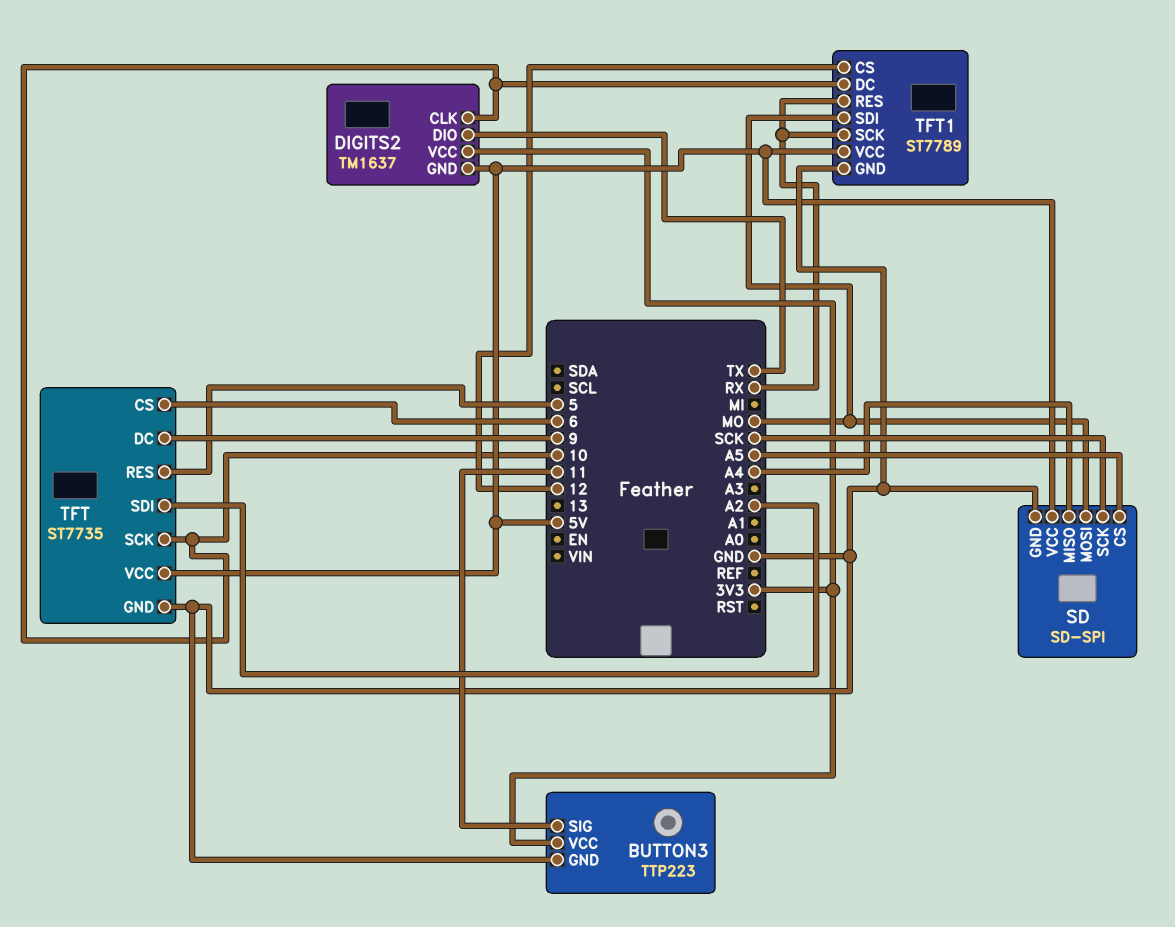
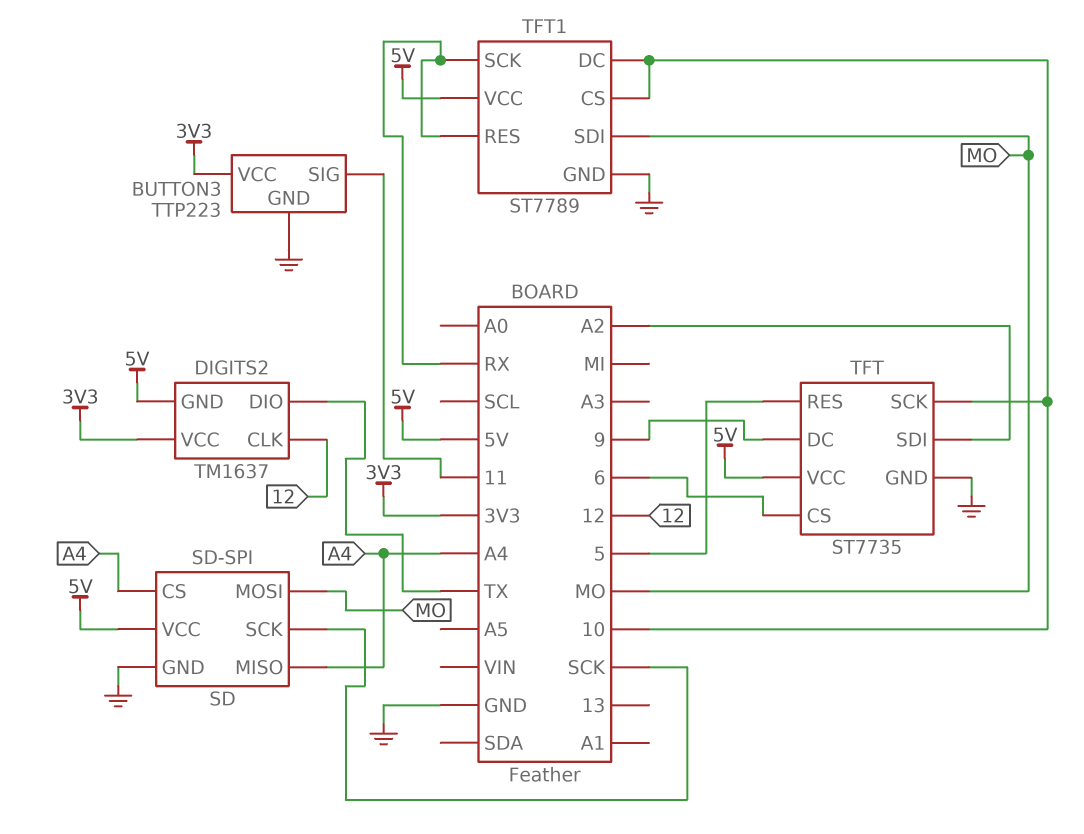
DIGITS2 pin CLK: 10 -> 12
SD pin CS: A5 -> A4
TFT1 pin CS: 12 -> 10

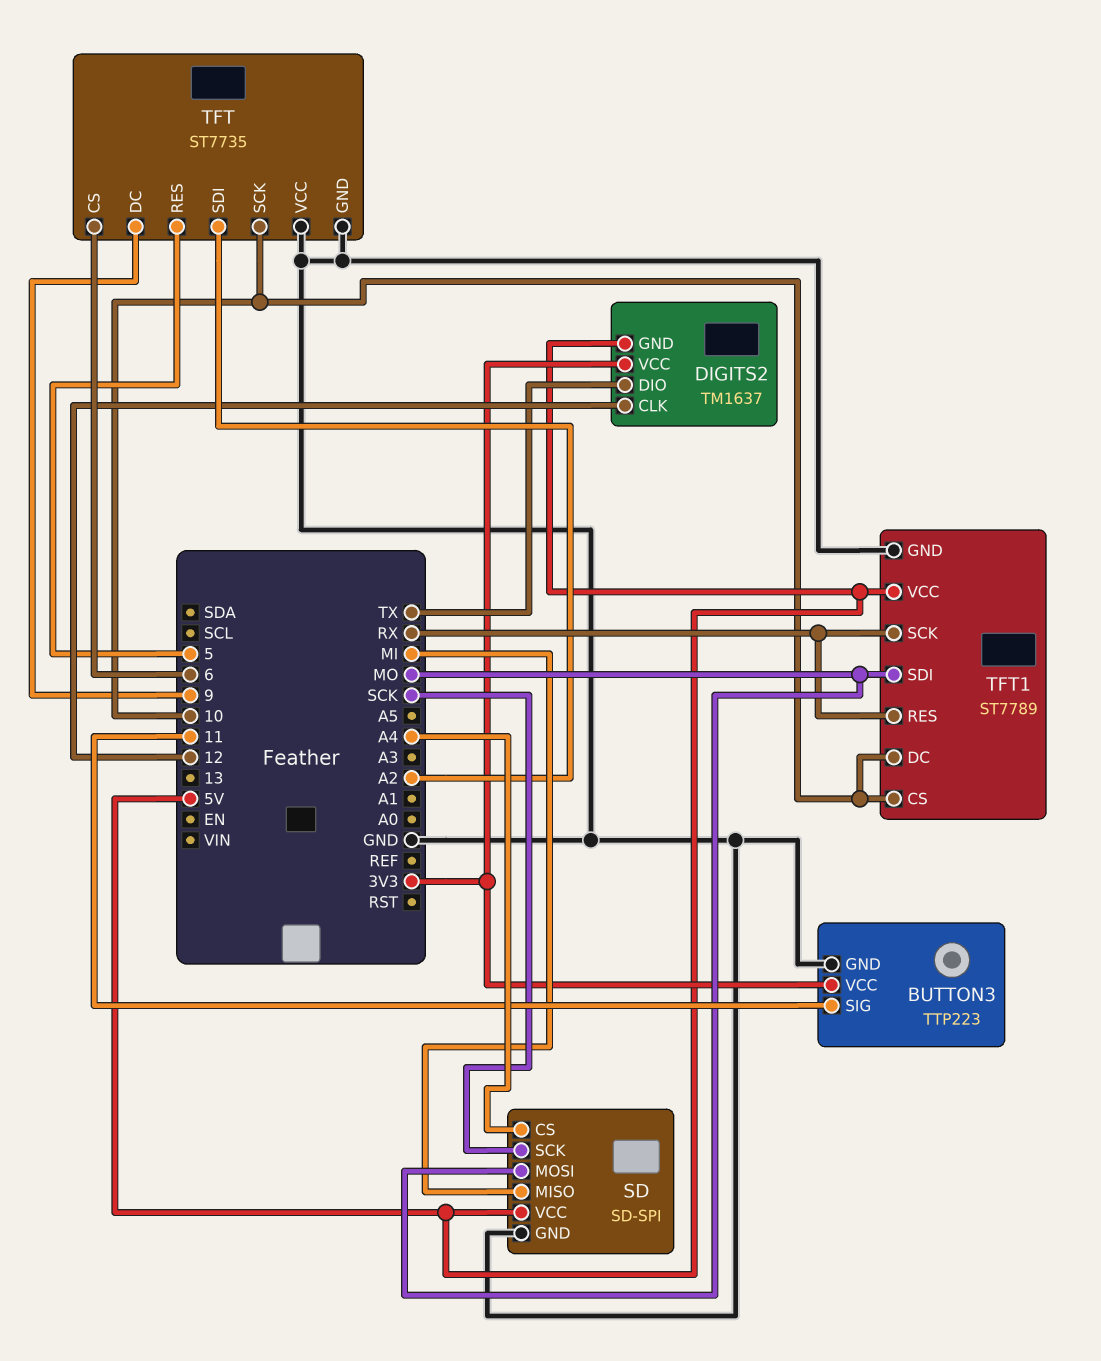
SD pin MISO: A4 -> MI
TFT pin VCC: 5V -> GND

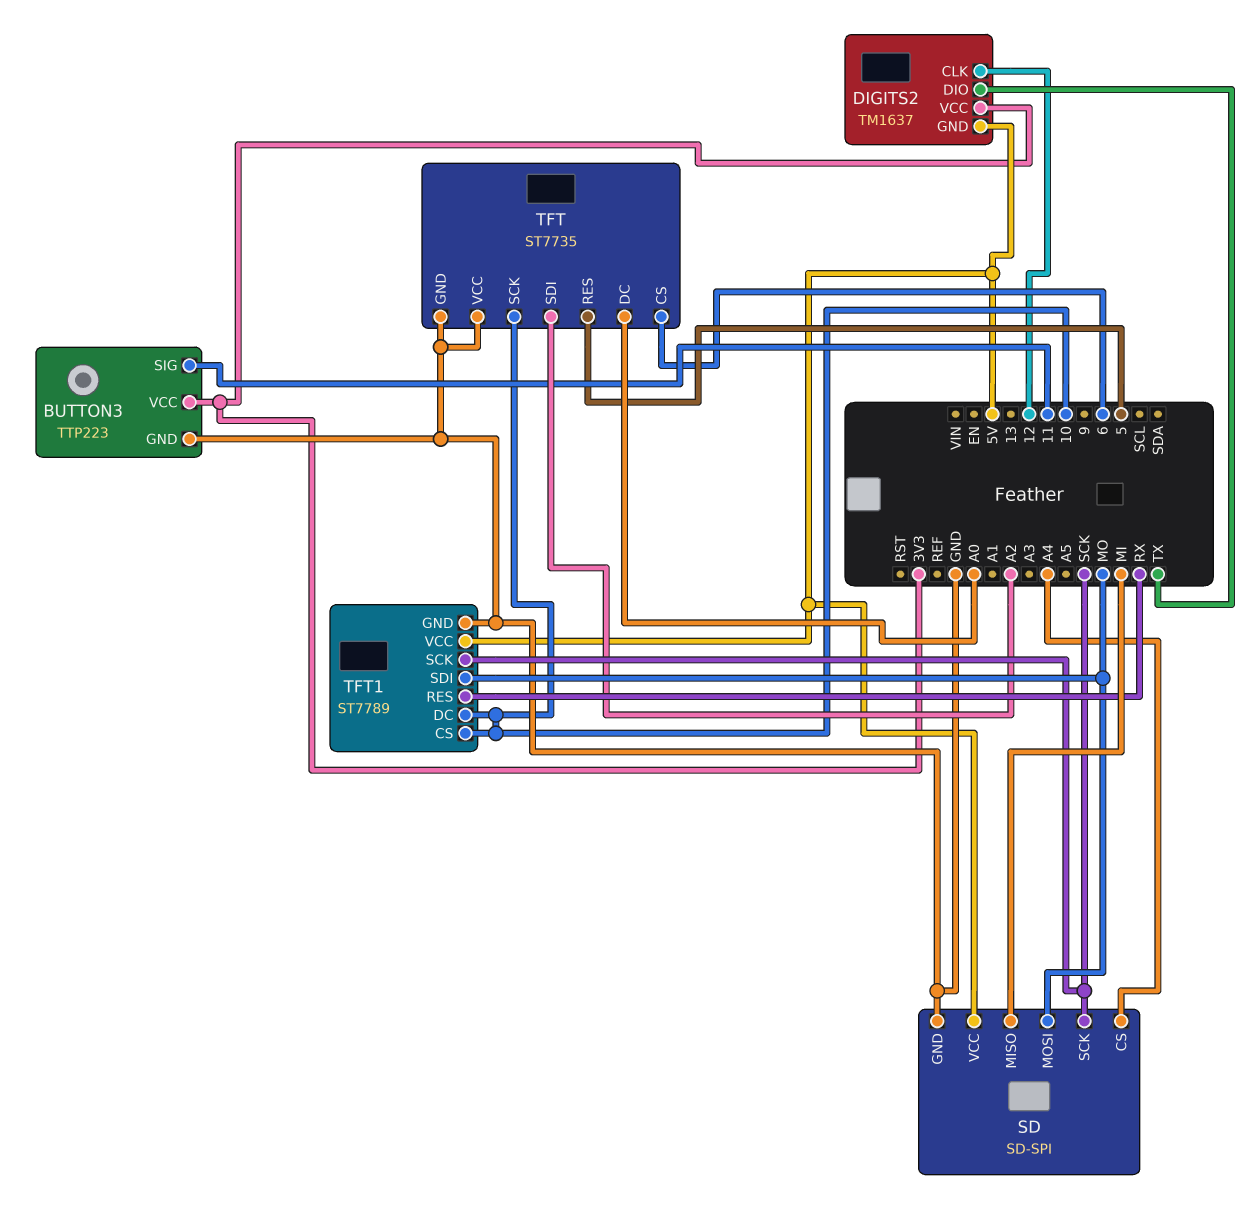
TFT pin DC: 9 -> A0
TFT1 pin SCK: RX -> SCK

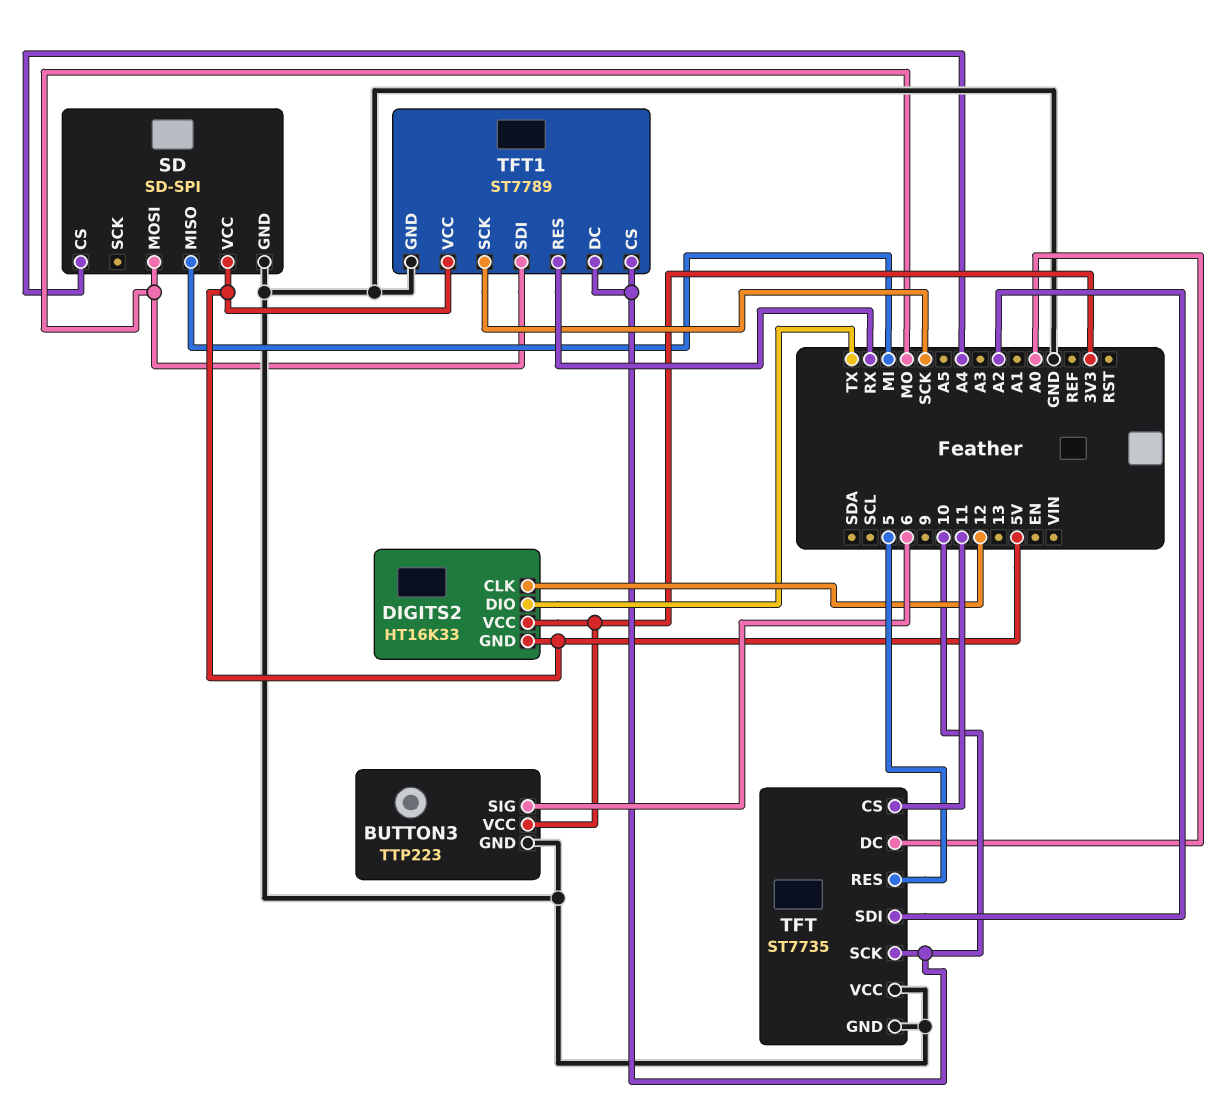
BUTTON3 pin SIG: 11 -> 6
DIGITS2: TM1637 -> HT16K33
SD pin SCK: SCK -> none
TFT pin CS: 6 -> 11

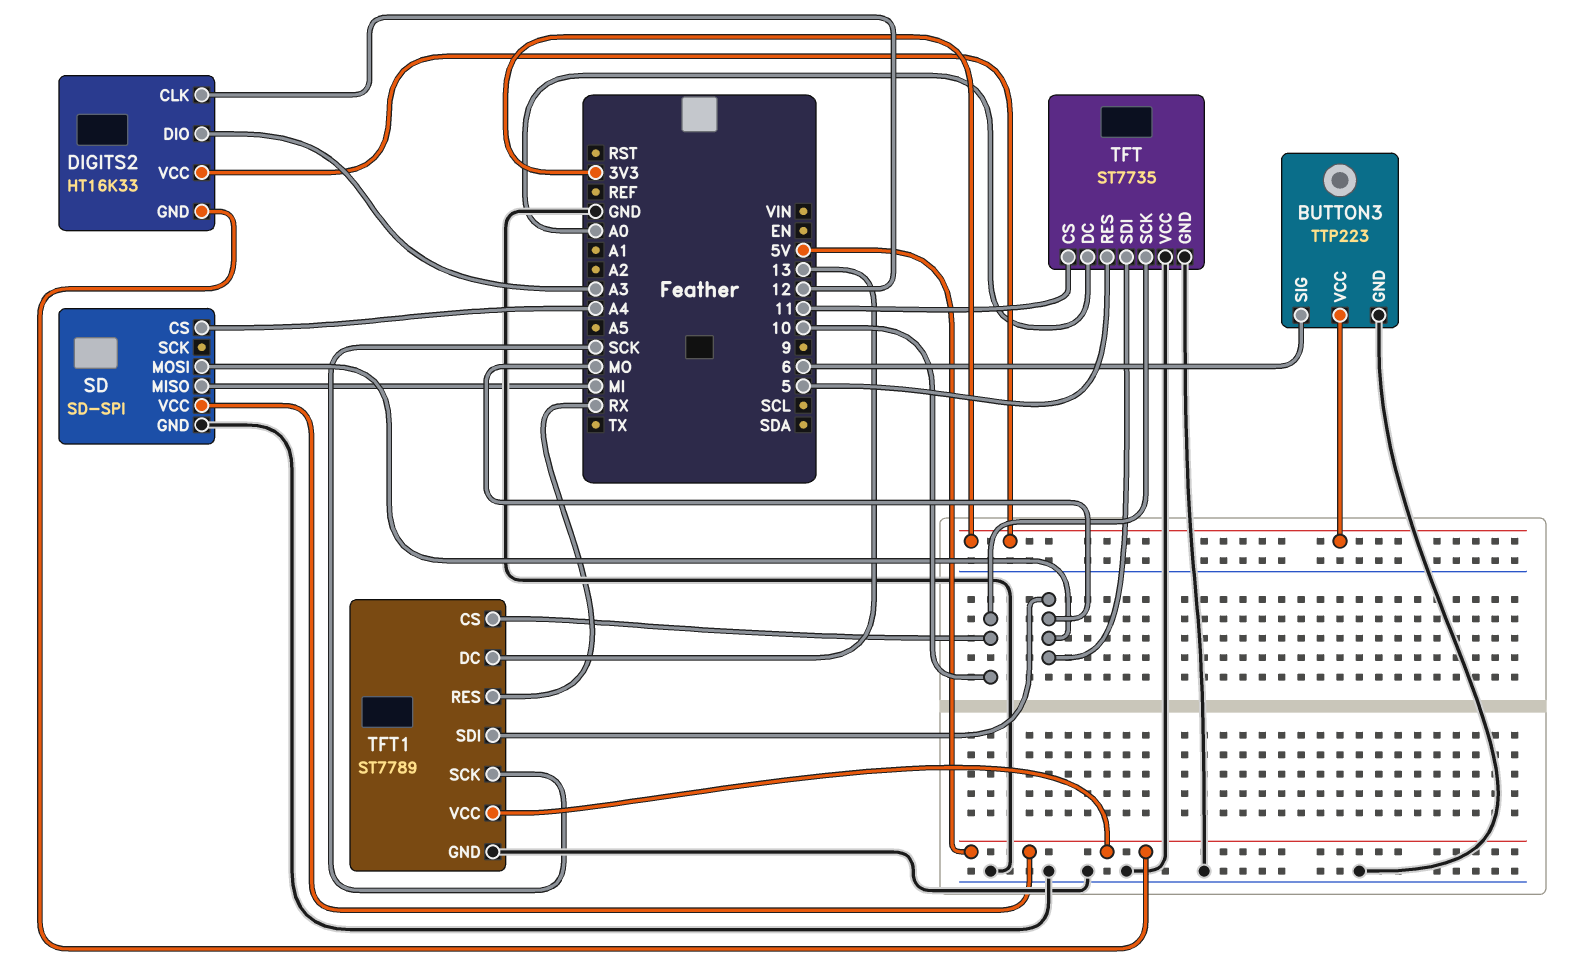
DIGITS2 pin DIO: TX -> A3
TFT pin SDI: A2 -> MO
TFT1 pin DC: 10 -> 13

